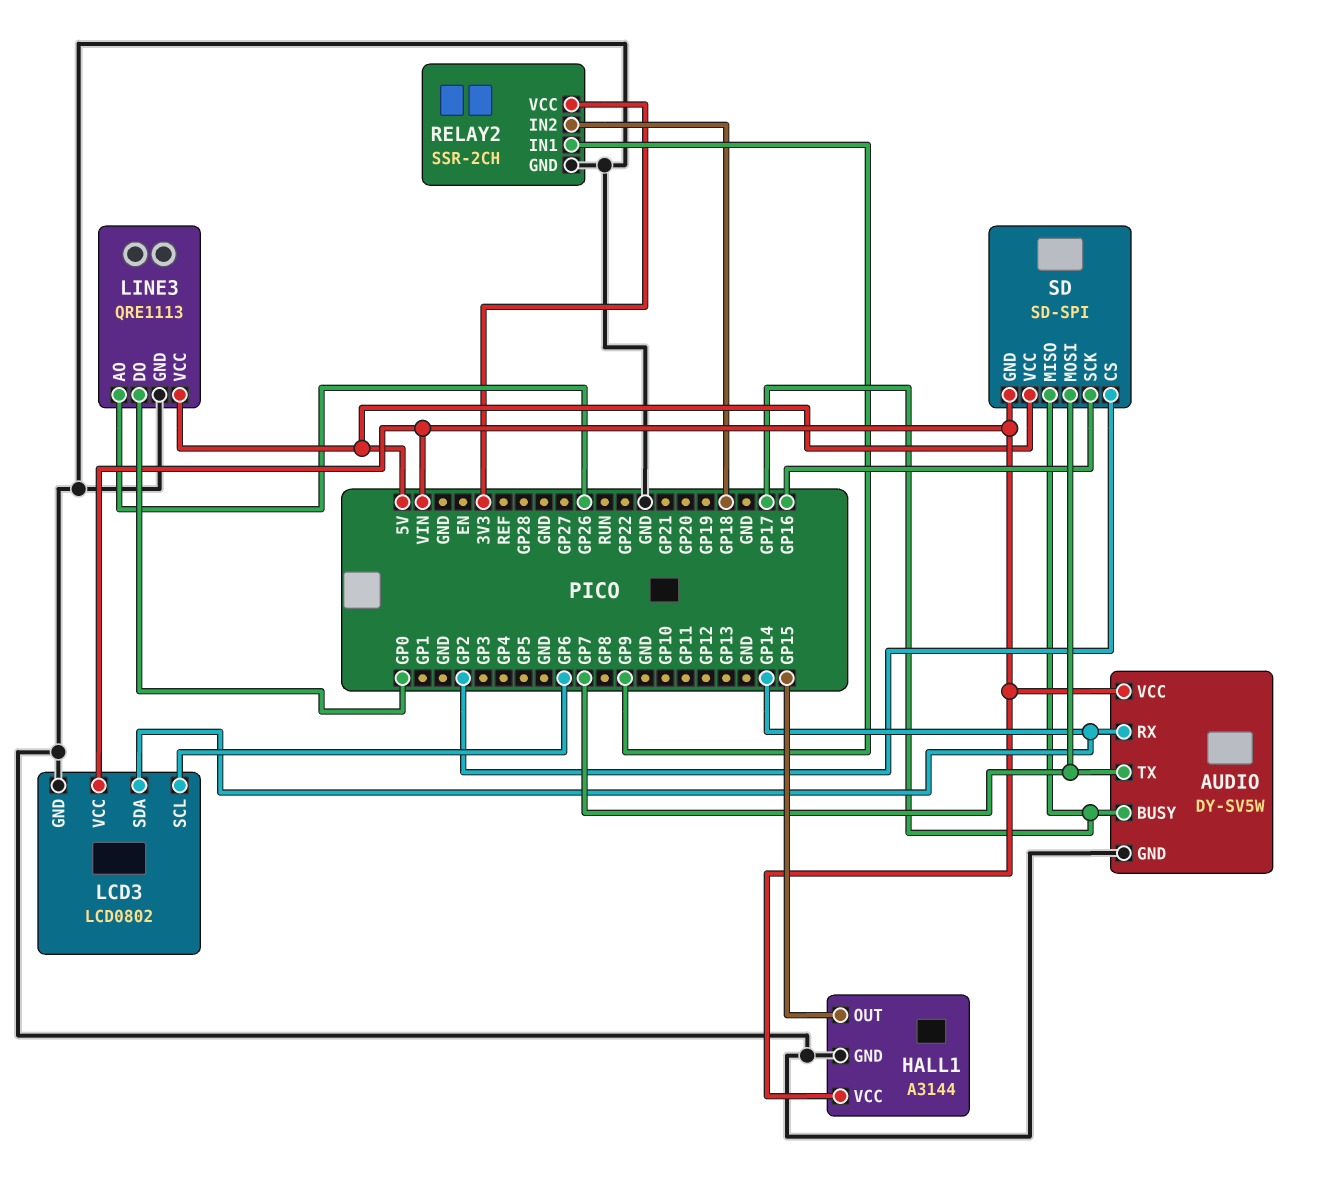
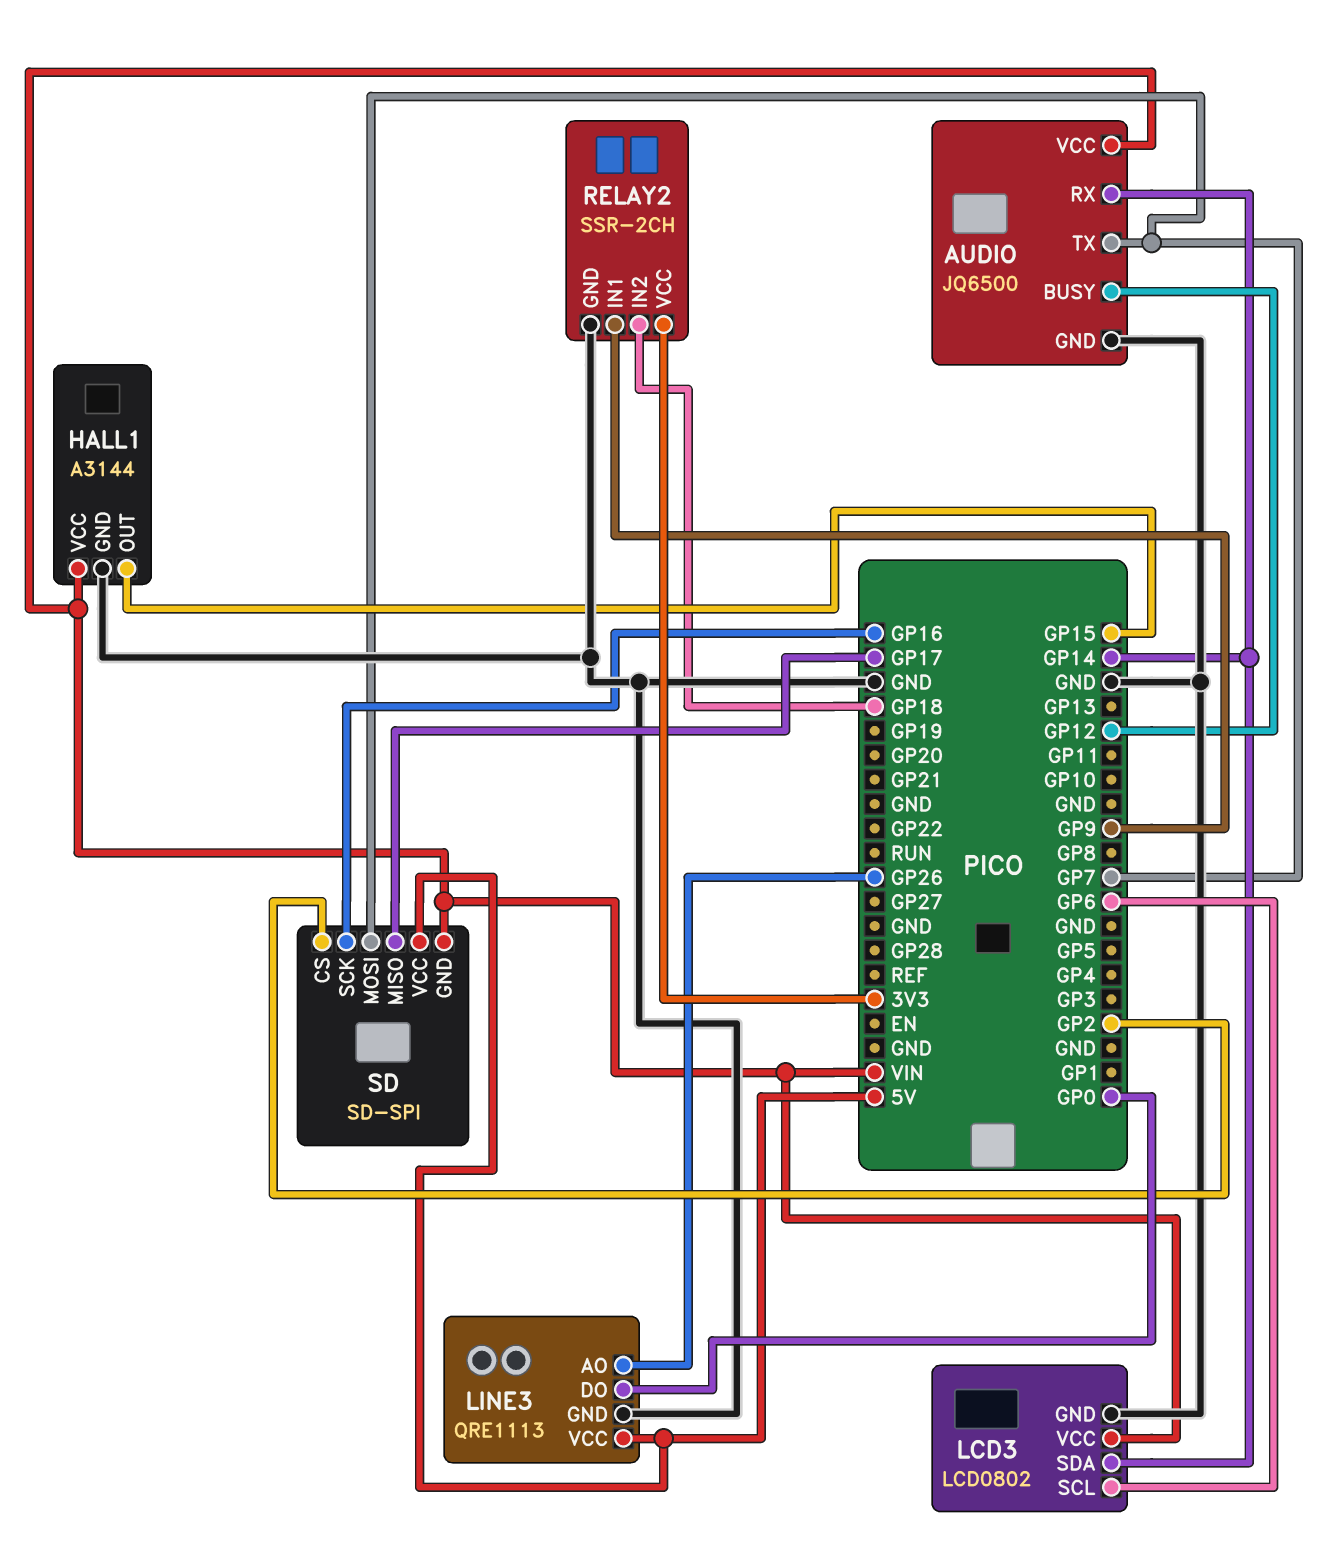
AUDIO: DY-SV5W -> JQ6500
AUDIO pin BUSY: GP17 -> GP12

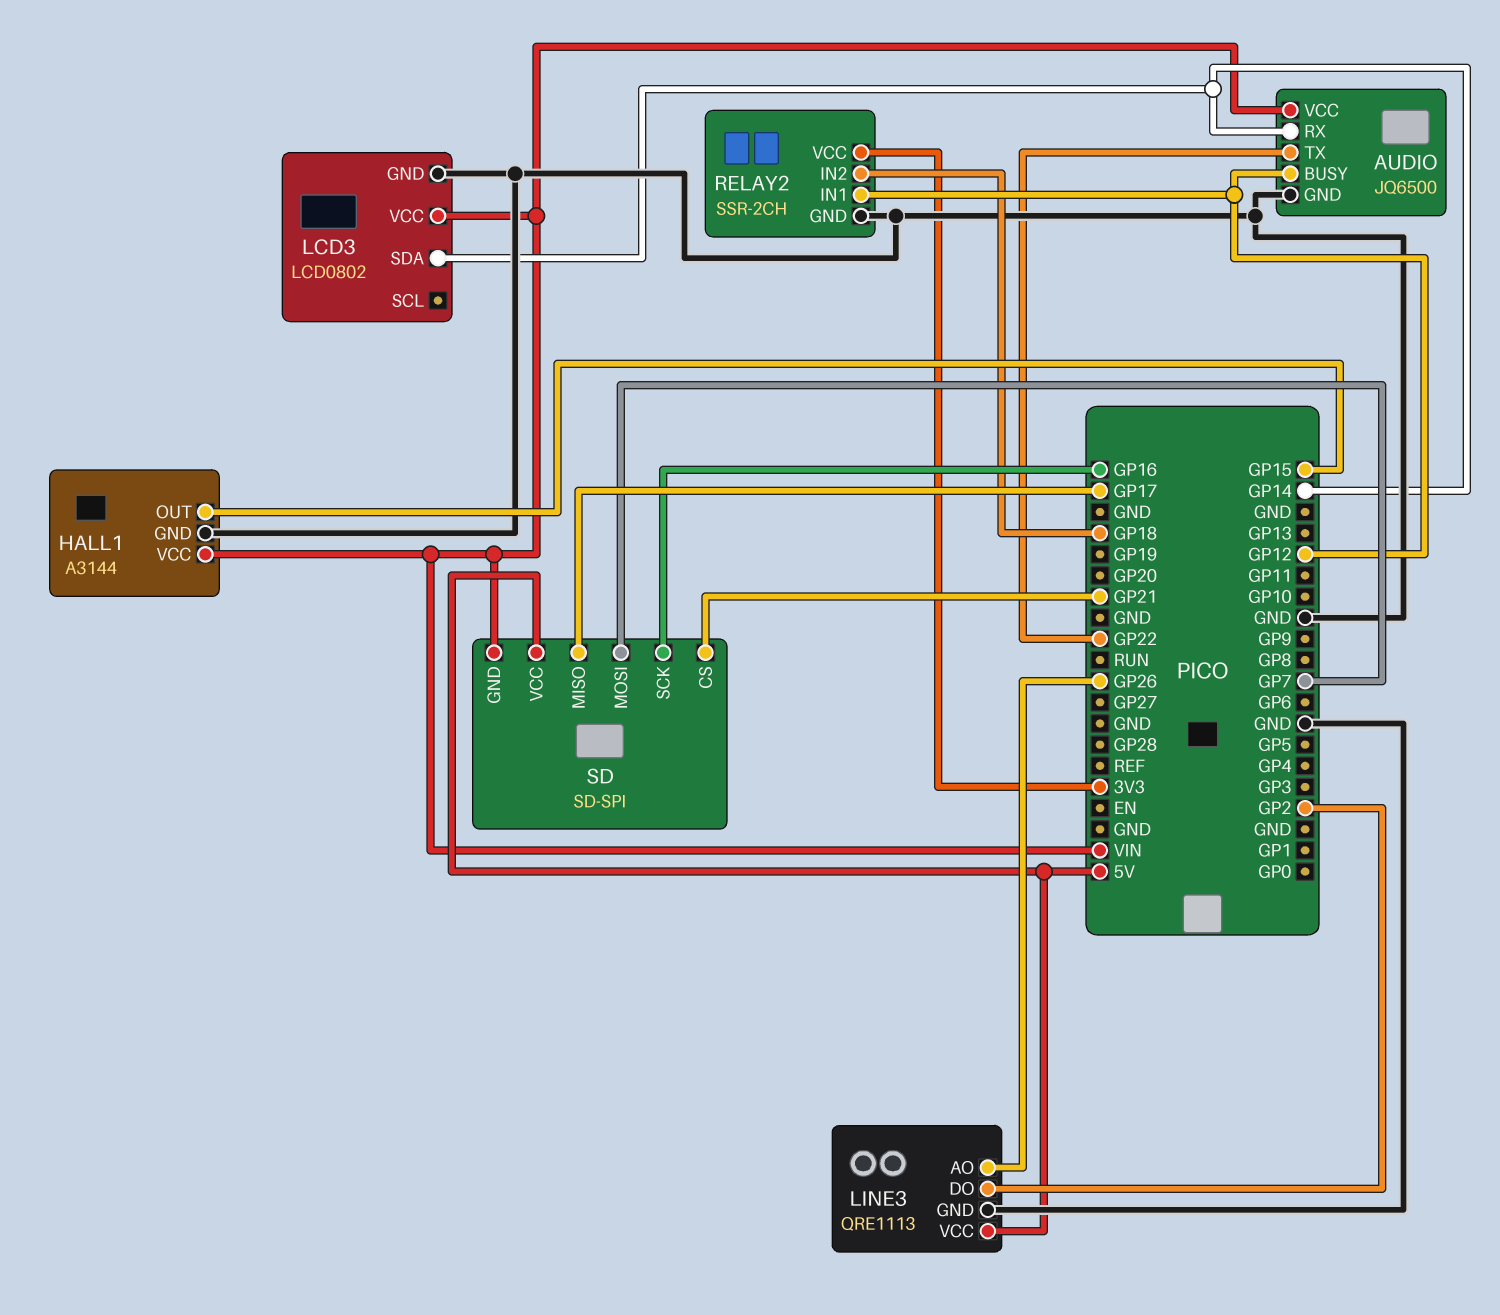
AUDIO pin TX: GP7 -> GP22
LCD3 pin SCL: GP6 -> none
LINE3 pin DO: GP0 -> GP2
RELAY2 pin IN1: GP9 -> GP12
SD pin CS: GP2 -> GP21

